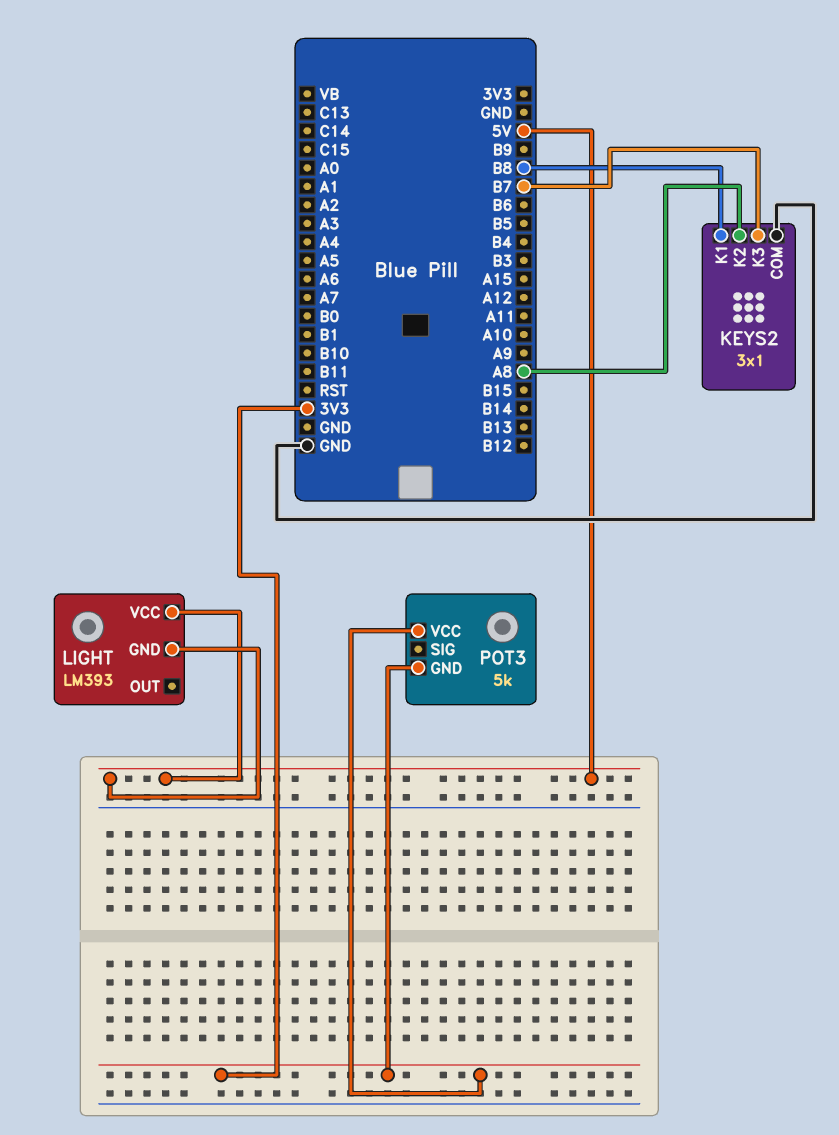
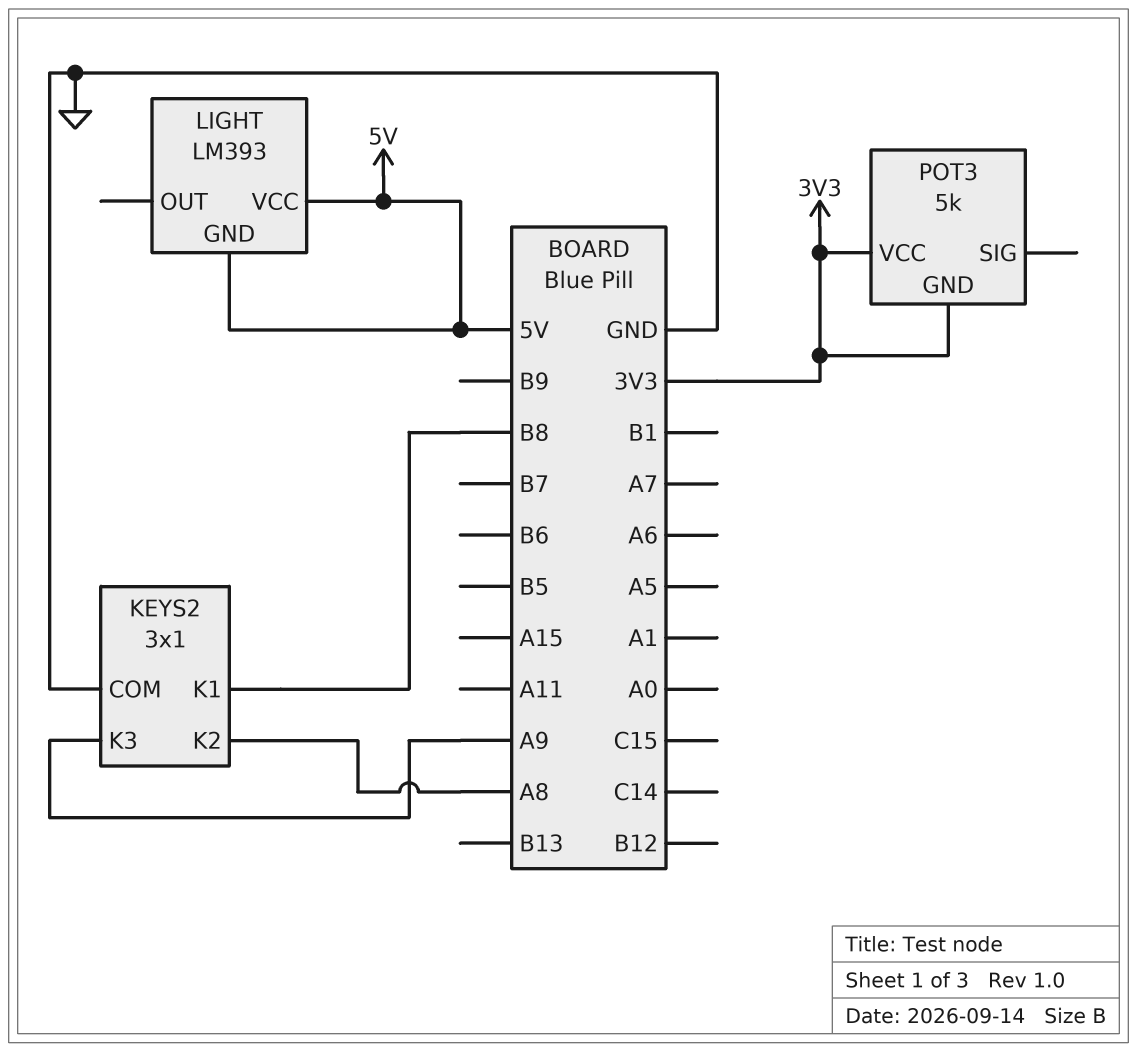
KEYS2 pin K3: B7 -> A9

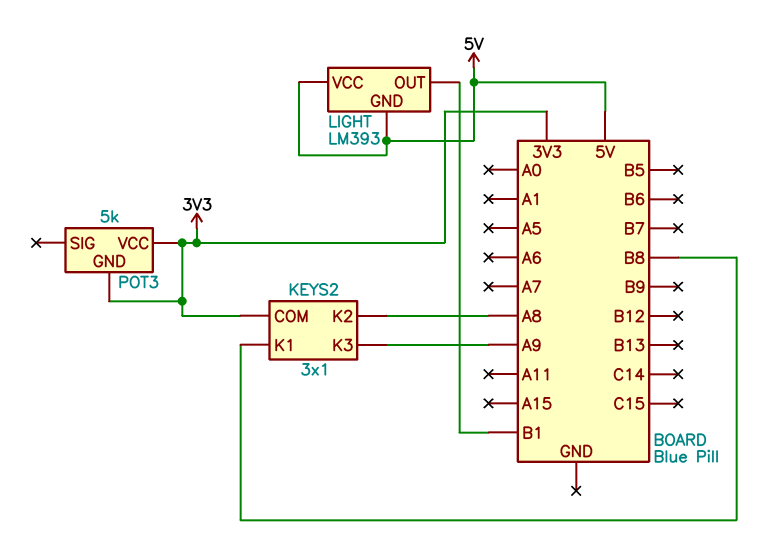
KEYS2 pin COM: GND -> 3V3
LIGHT pin OUT: none -> B1

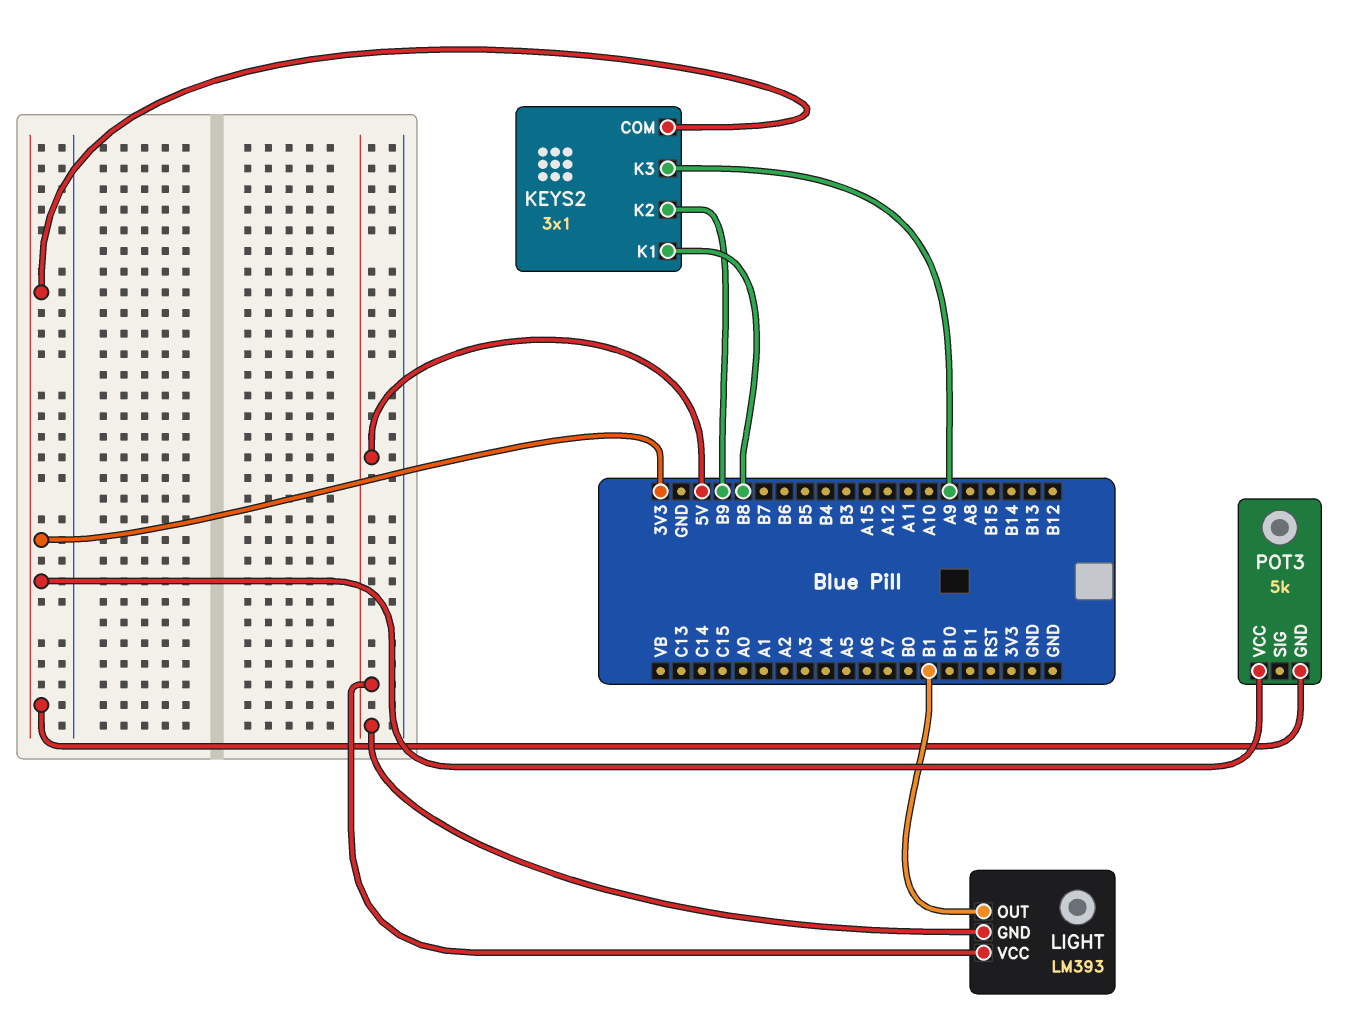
KEYS2 pin K2: A8 -> B9

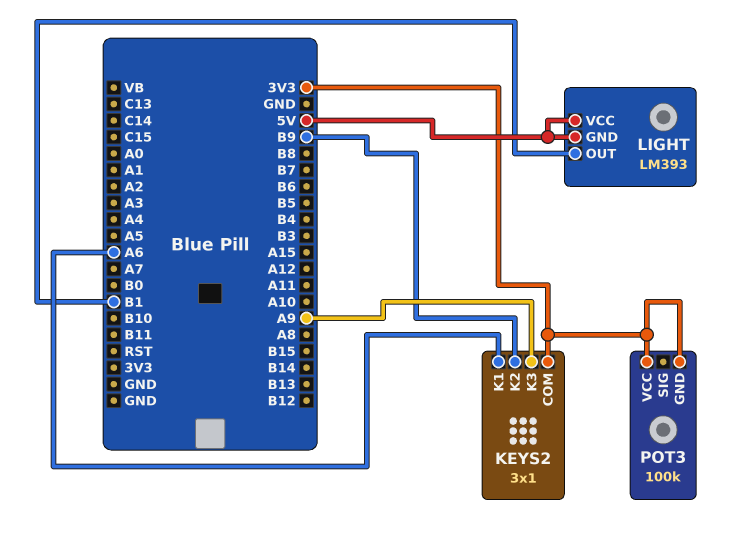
KEYS2 pin K1: B8 -> A6
POT3: 5k -> 100k

